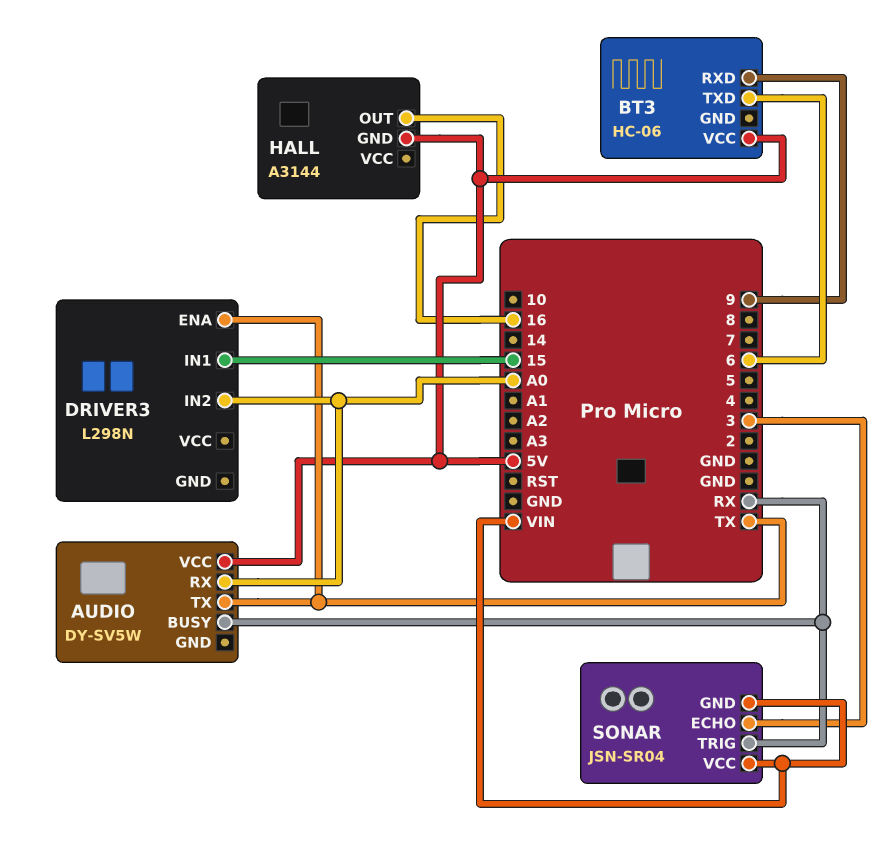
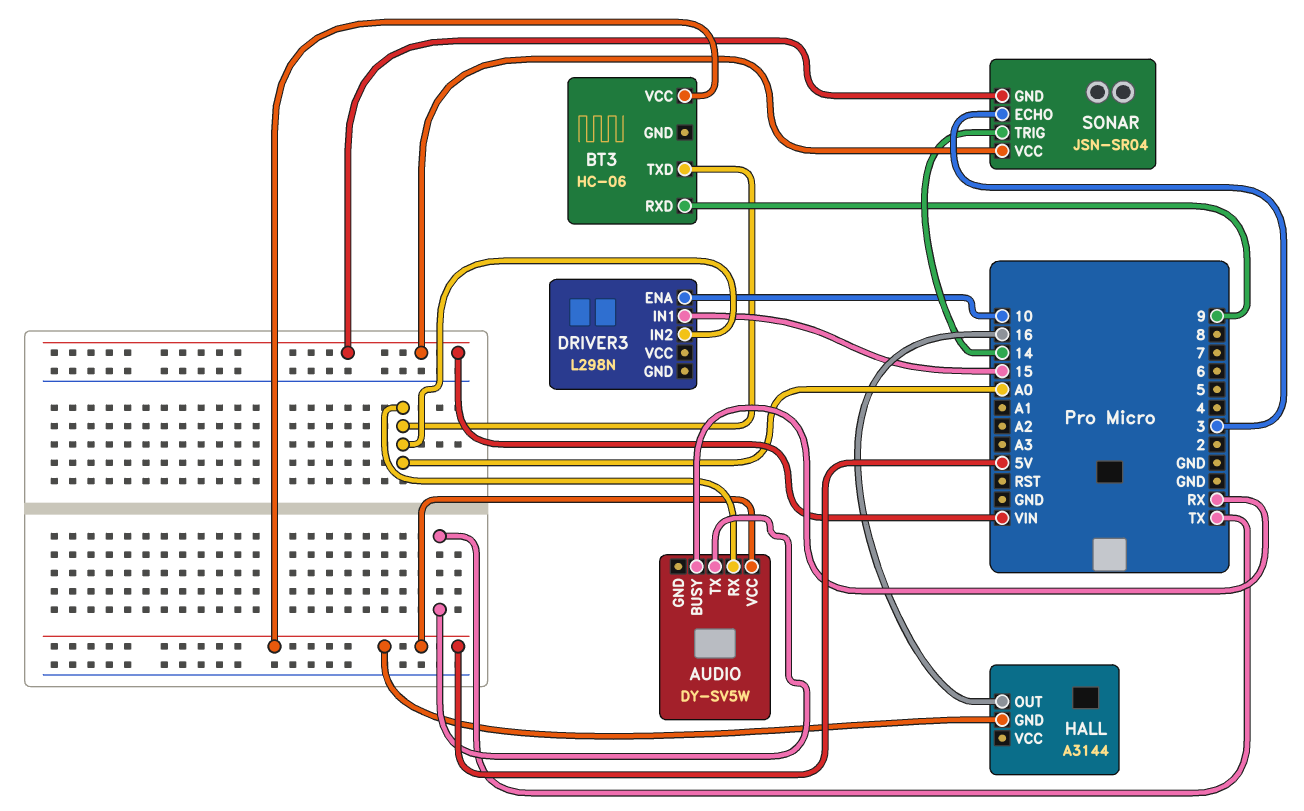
BT3 pin TXD: 6 -> A0
DRIVER3 pin ENA: TX -> 10
SONAR pin TRIG: RX -> 14

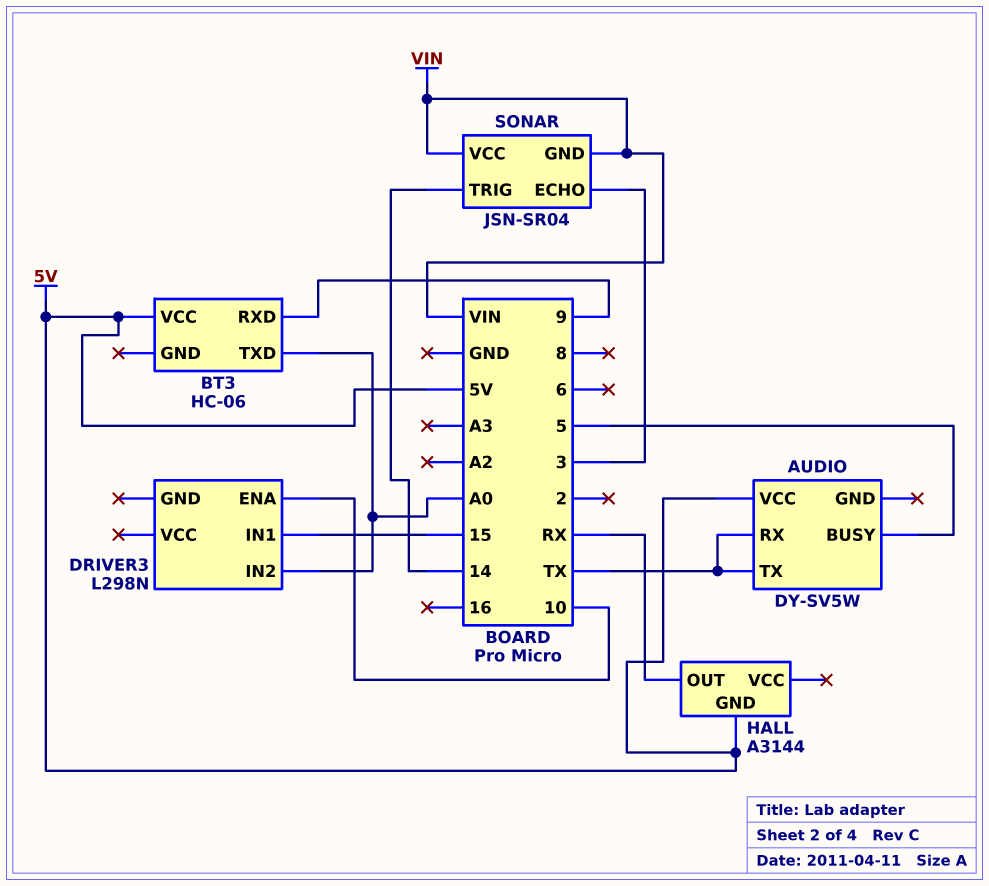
AUDIO pin BUSY: RX -> 5
AUDIO pin RX: A0 -> TX
HALL pin OUT: 16 -> RX

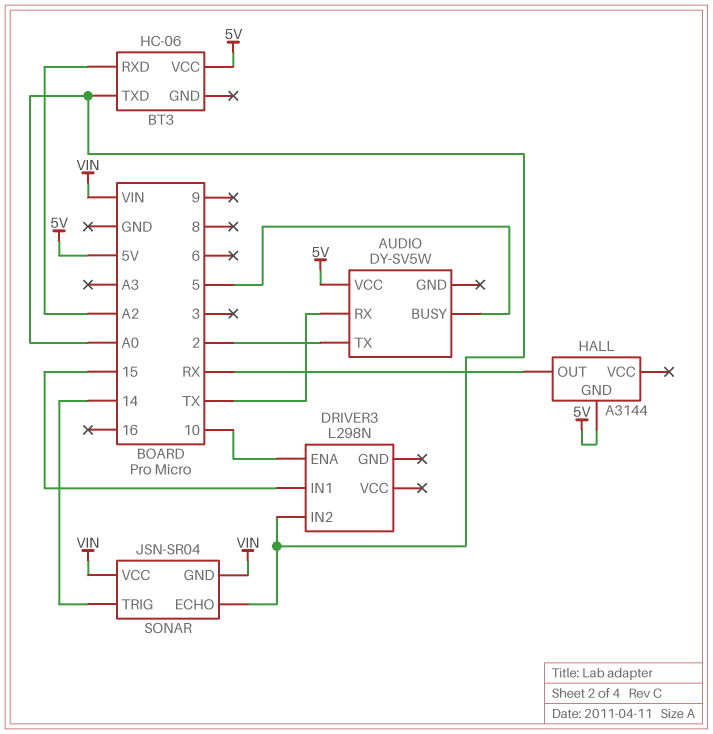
AUDIO pin TX: TX -> 2
BT3 pin RXD: 9 -> A2
SONAR pin ECHO: 3 -> A0

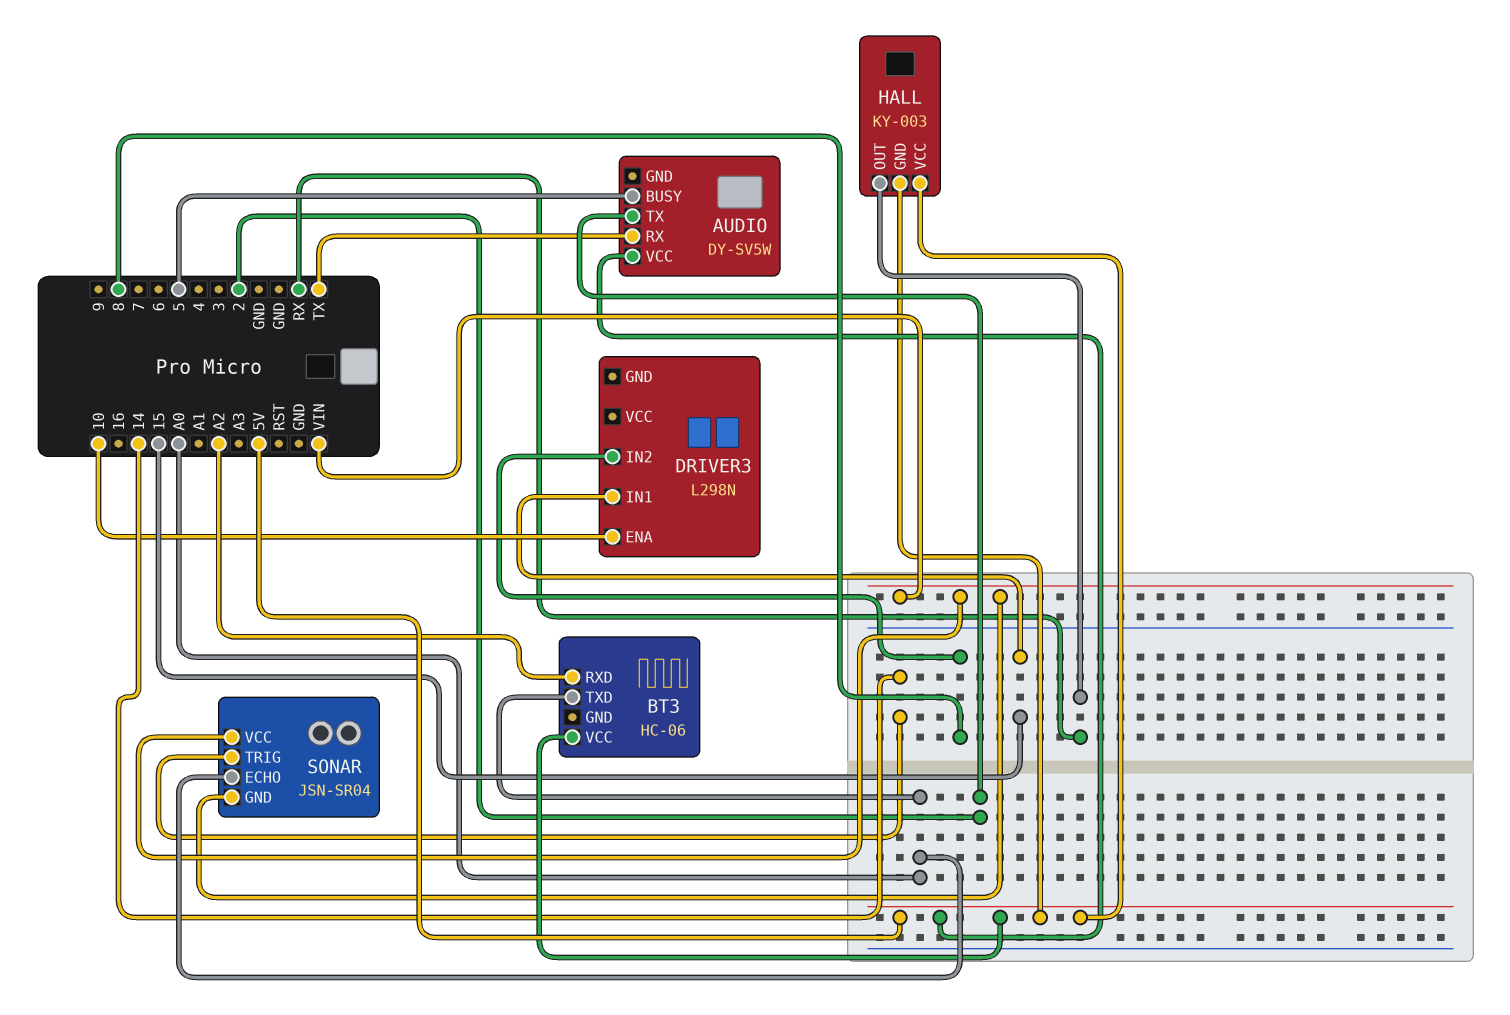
DRIVER3 pin IN2: A0 -> 8
HALL: A3144 -> KY-003
HALL pin VCC: none -> 5V

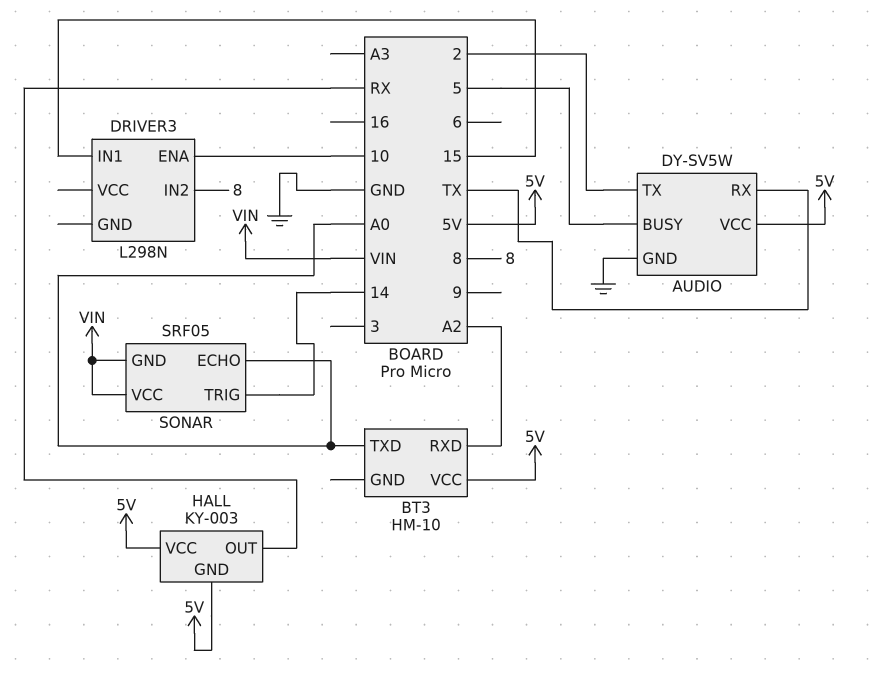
AUDIO pin GND: none -> GND
BT3: HC-06 -> HM-10
SONAR: JSN-SR04 -> SRF05

